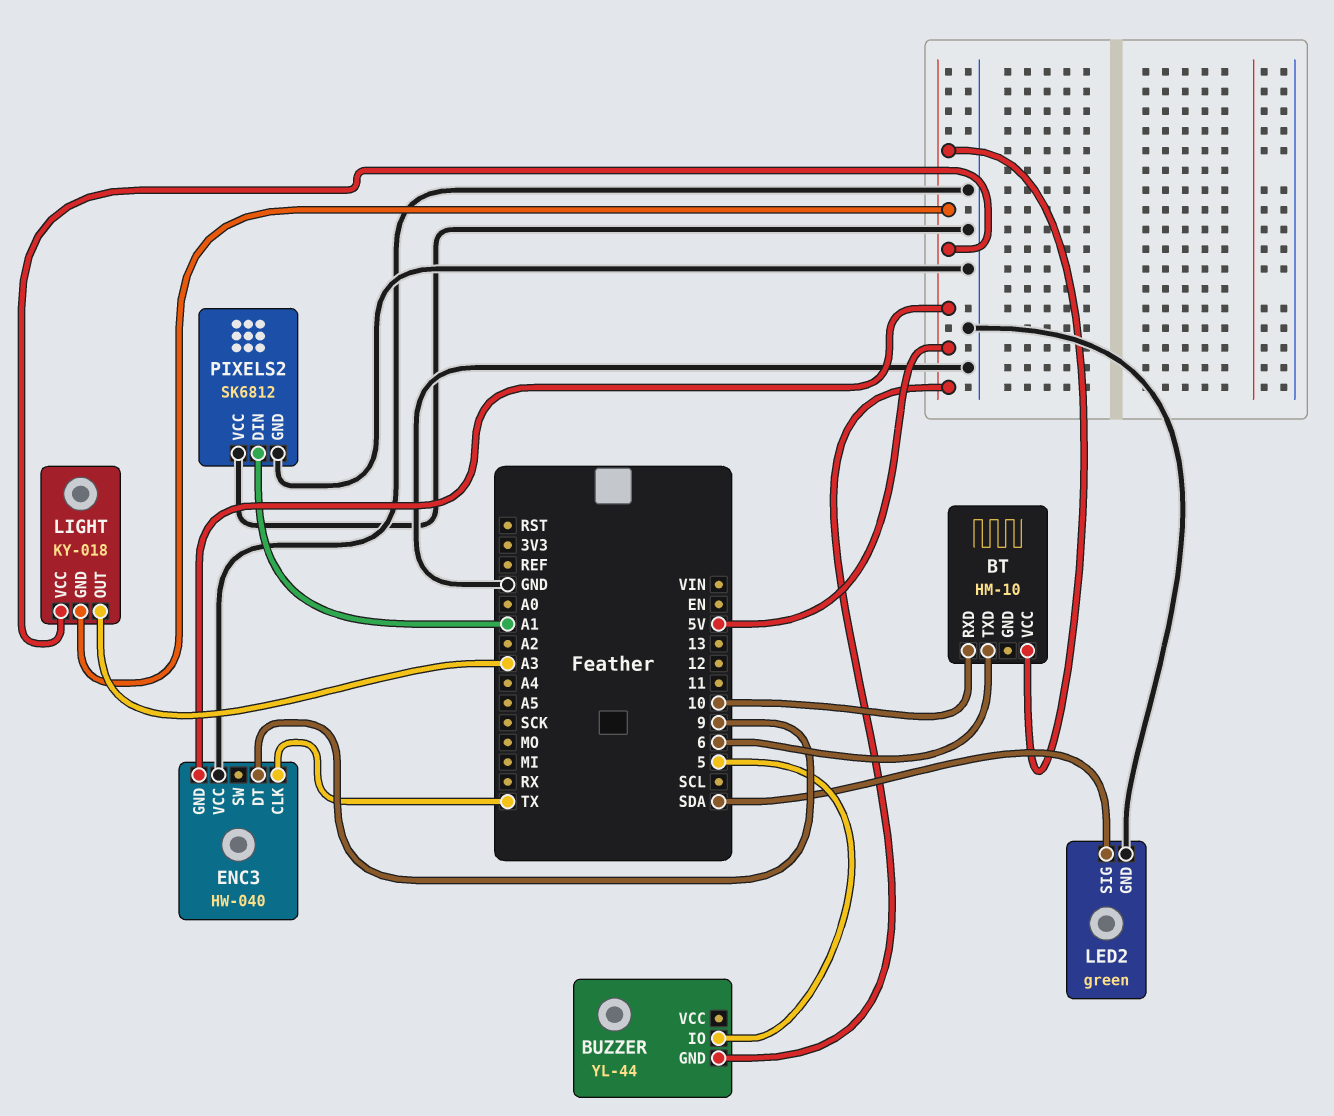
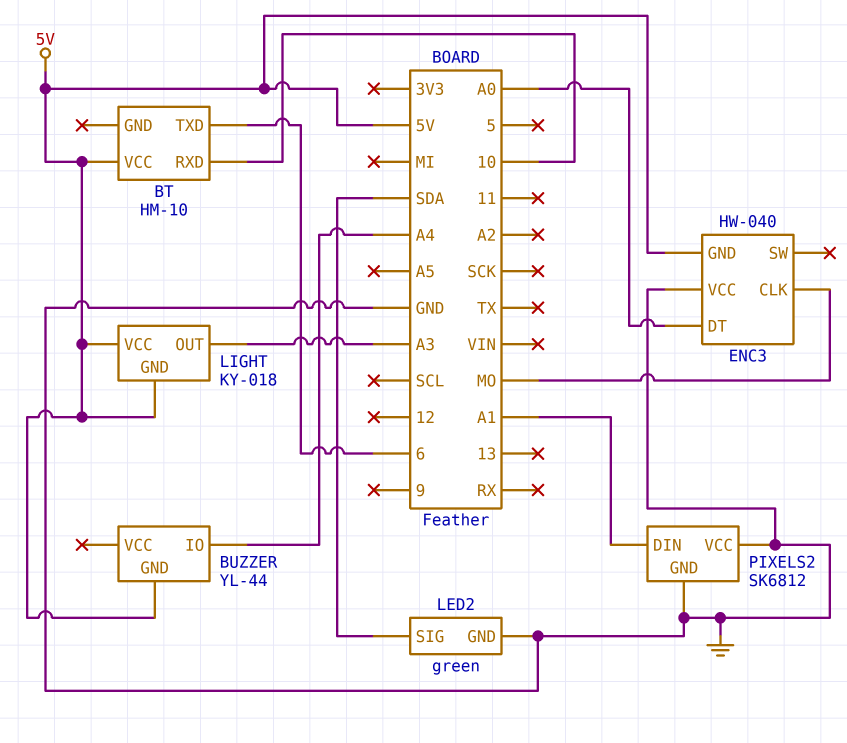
BUZZER pin IO: 5 -> A4
ENC3 pin CLK: TX -> MO
ENC3 pin DT: 9 -> A0

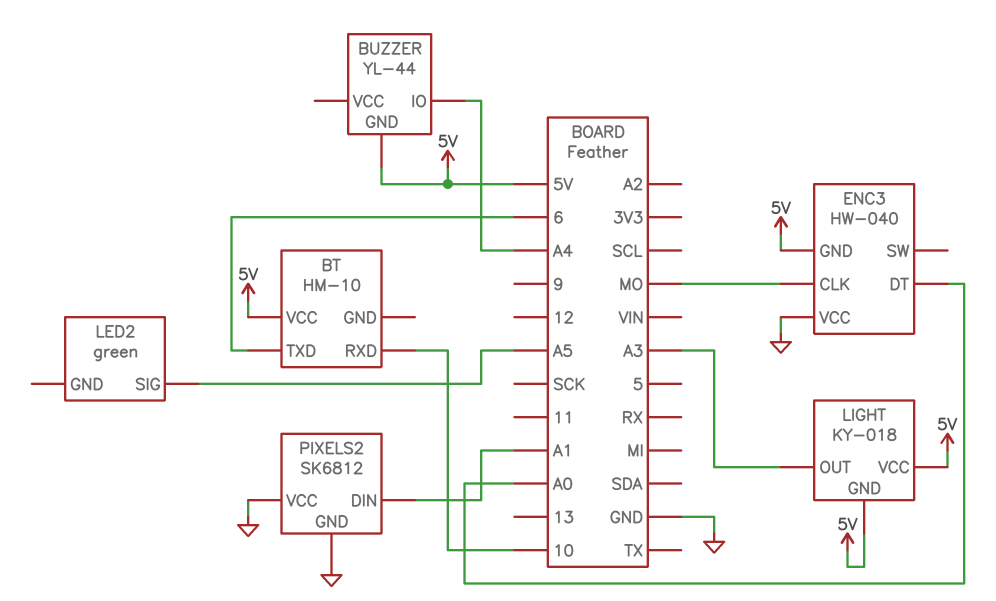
LED2 pin GND: GND -> none
LED2 pin SIG: SDA -> A5

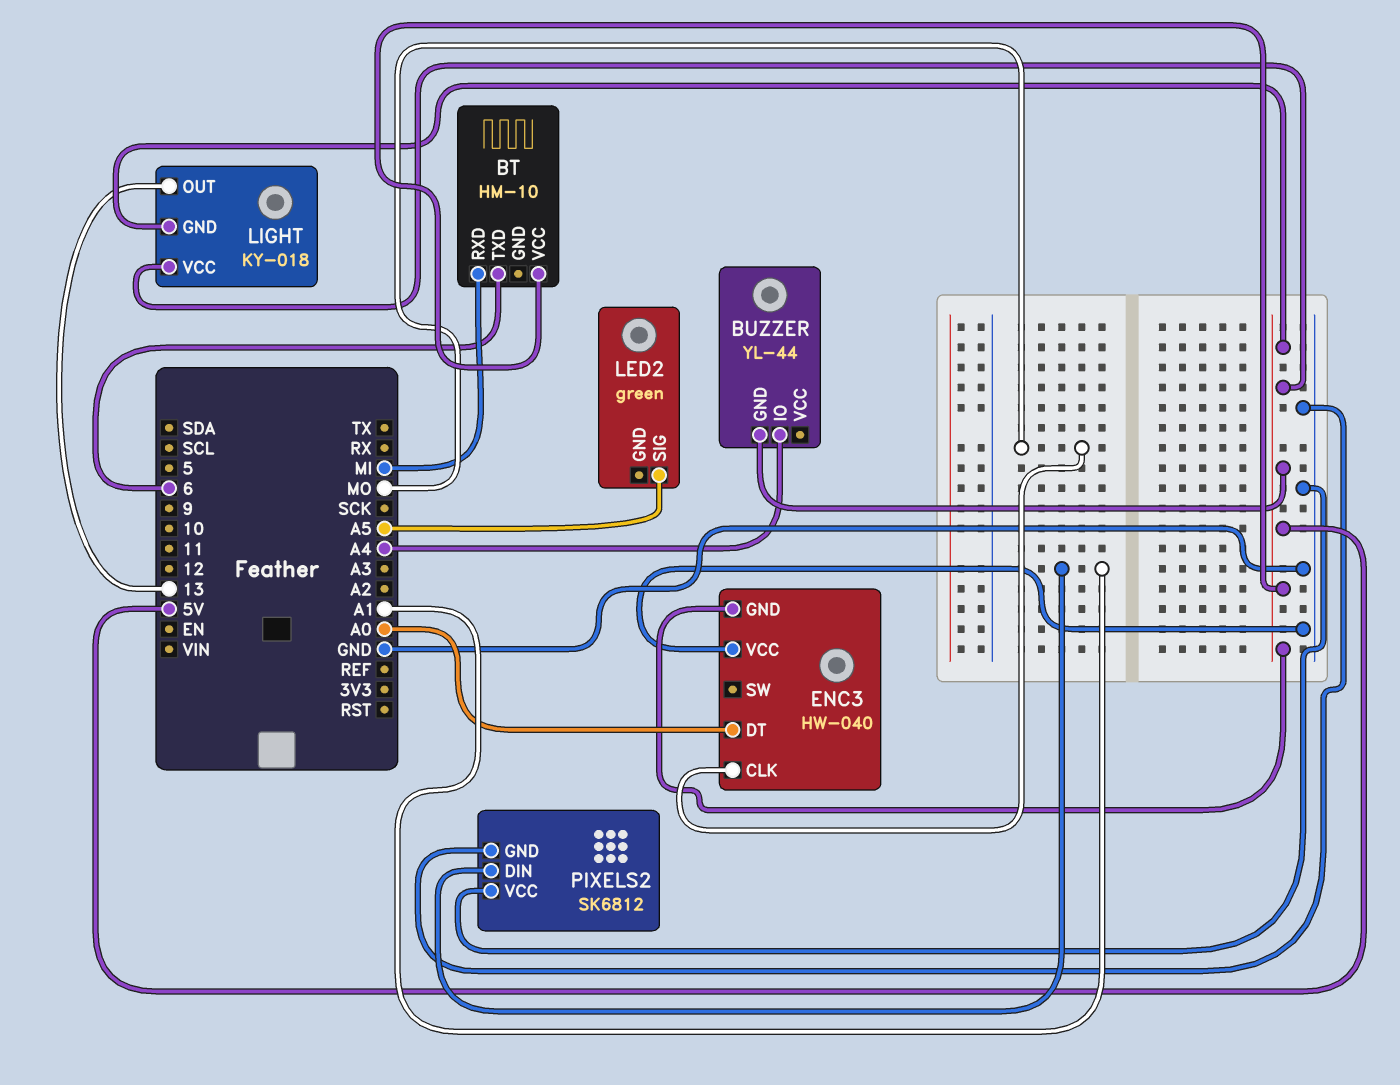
BT pin RXD: 10 -> MI
LIGHT pin OUT: A3 -> 13

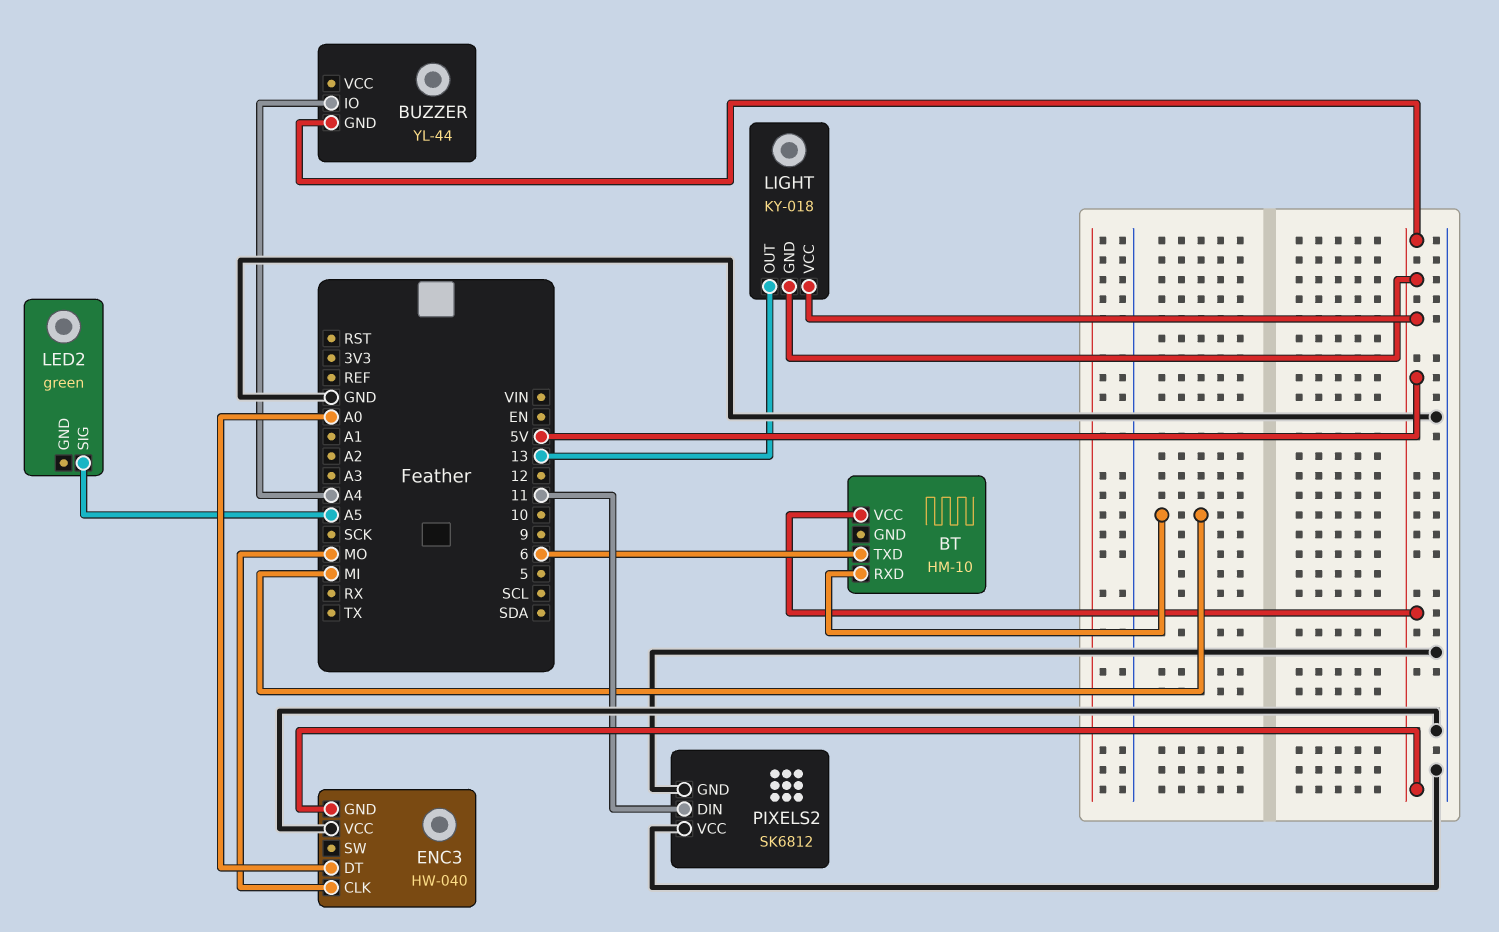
PIXELS2 pin DIN: A1 -> 11

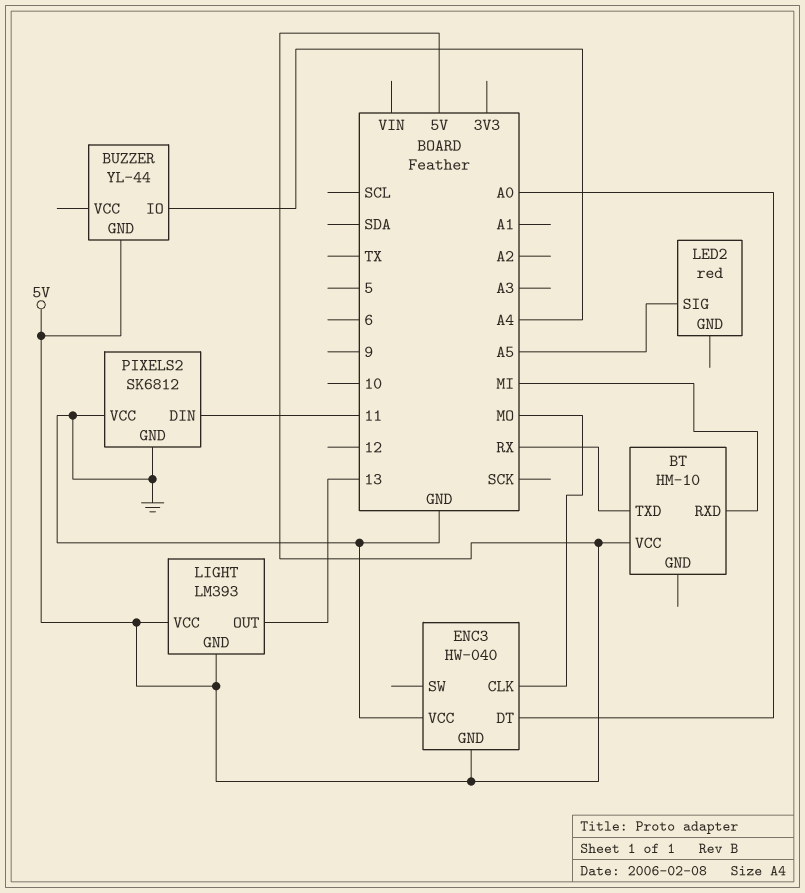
BT pin TXD: 6 -> RX
LED2: green -> red
LIGHT: KY-018 -> LM393

